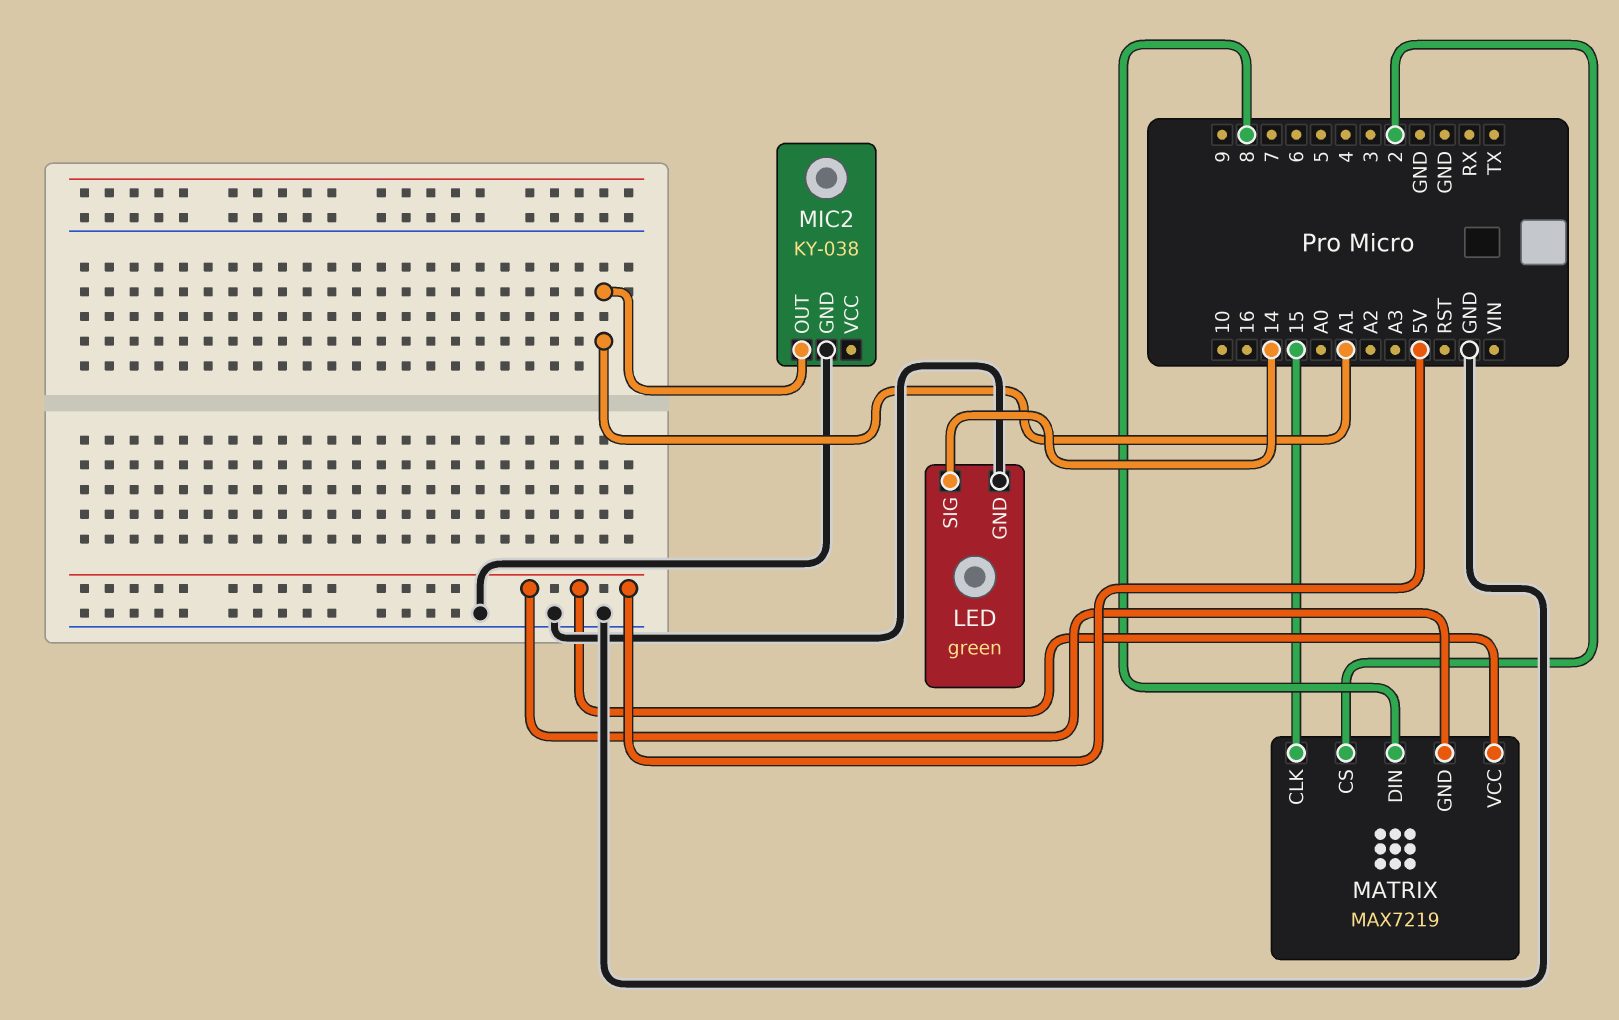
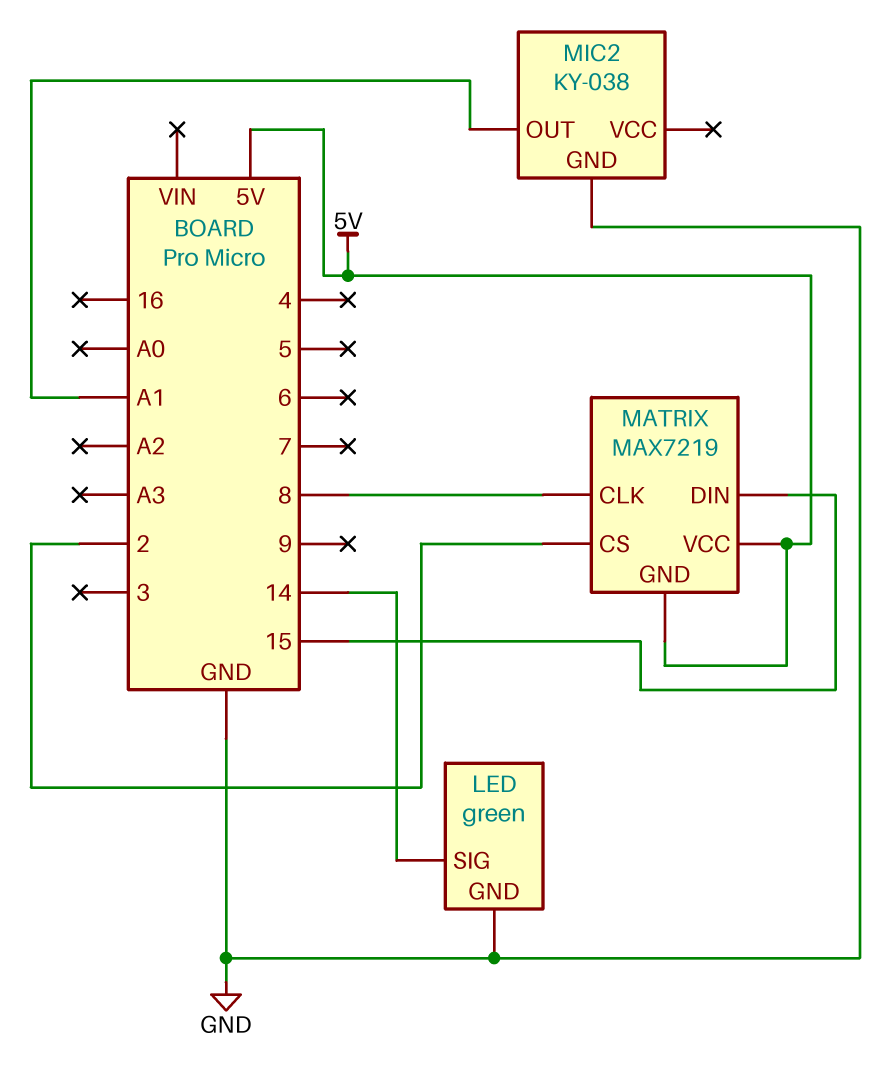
MATRIX pin CLK: 15 -> 8
MATRIX pin DIN: 8 -> 15

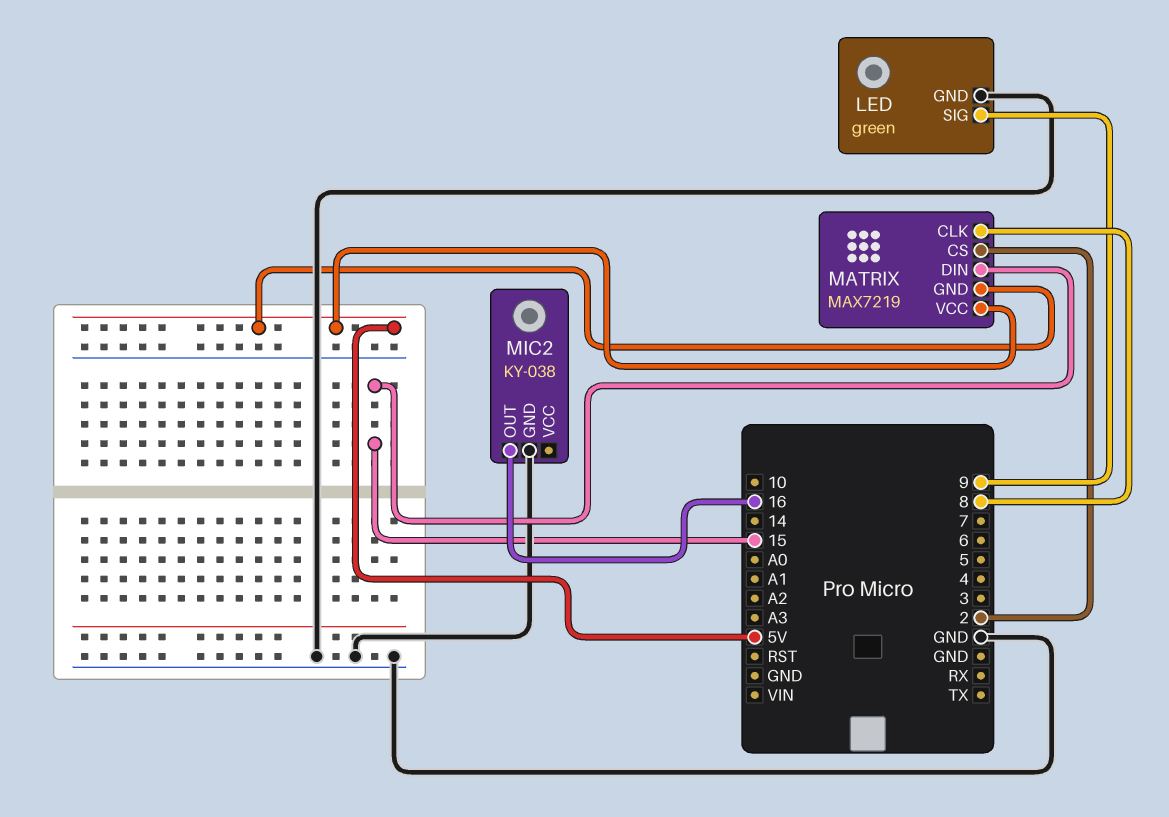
LED pin SIG: 14 -> 9
MIC2 pin OUT: A1 -> 16

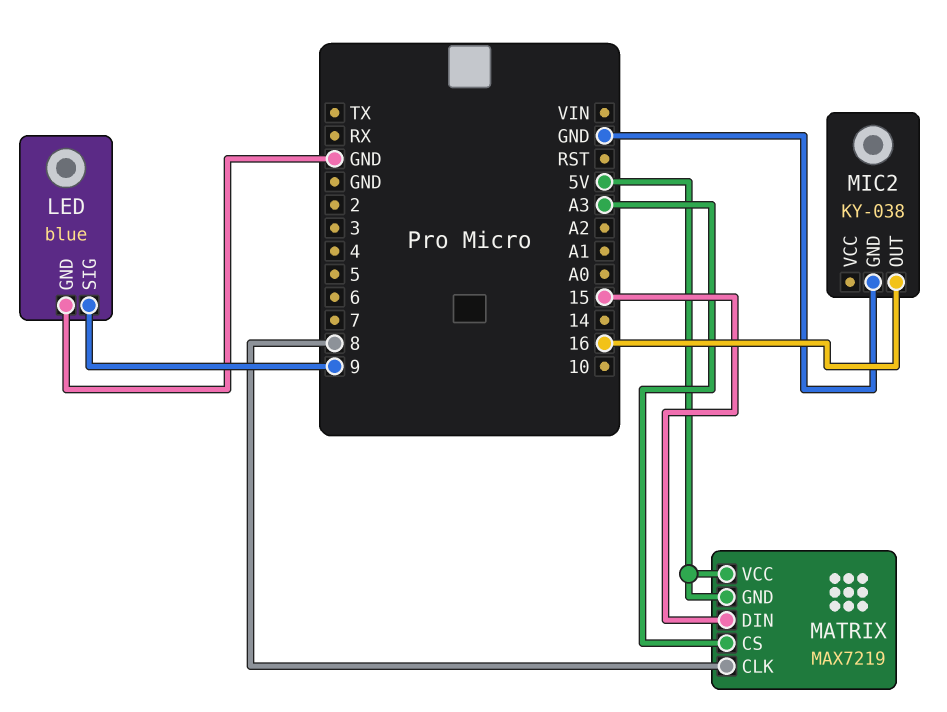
LED: green -> blue
MATRIX pin CS: 2 -> A3

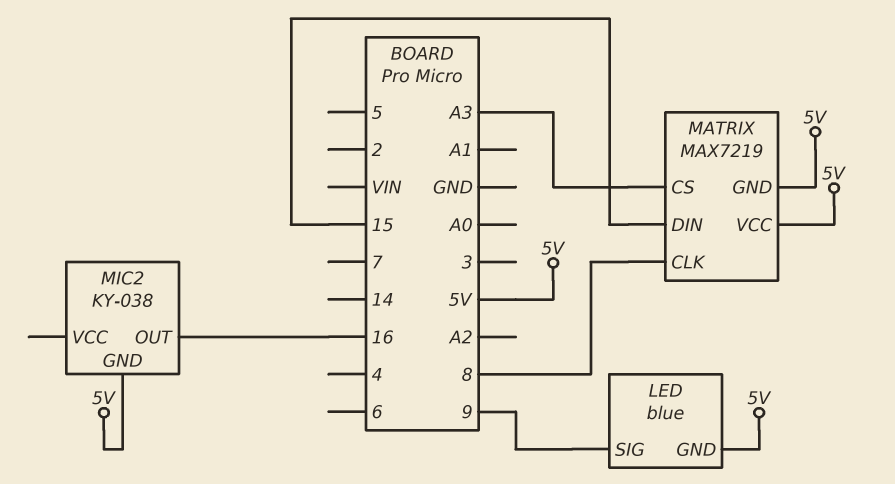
LED pin GND: GND -> 5V
MIC2 pin GND: GND -> 5V

